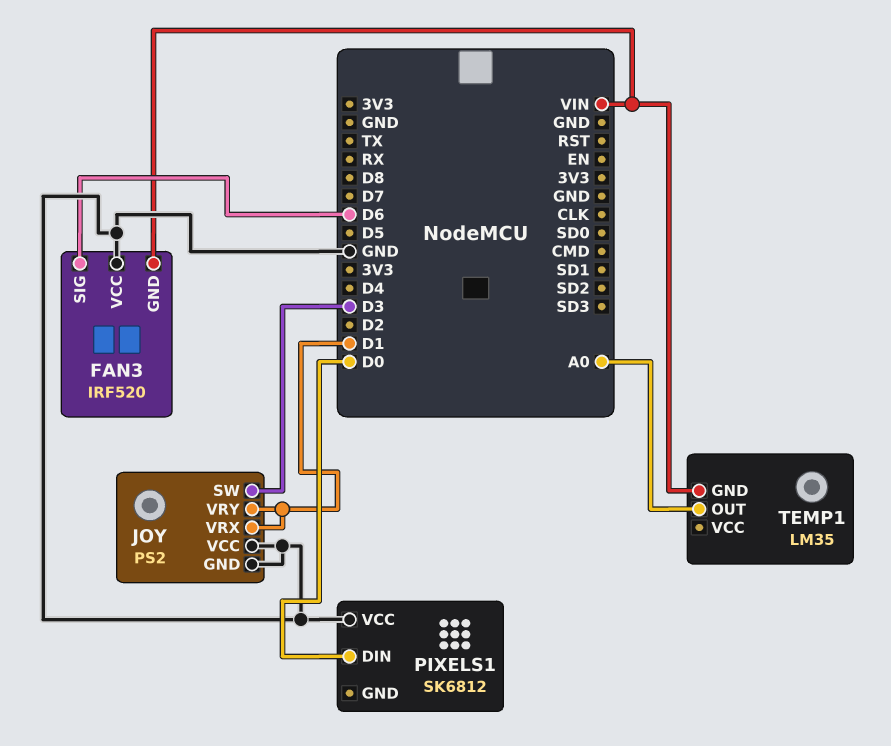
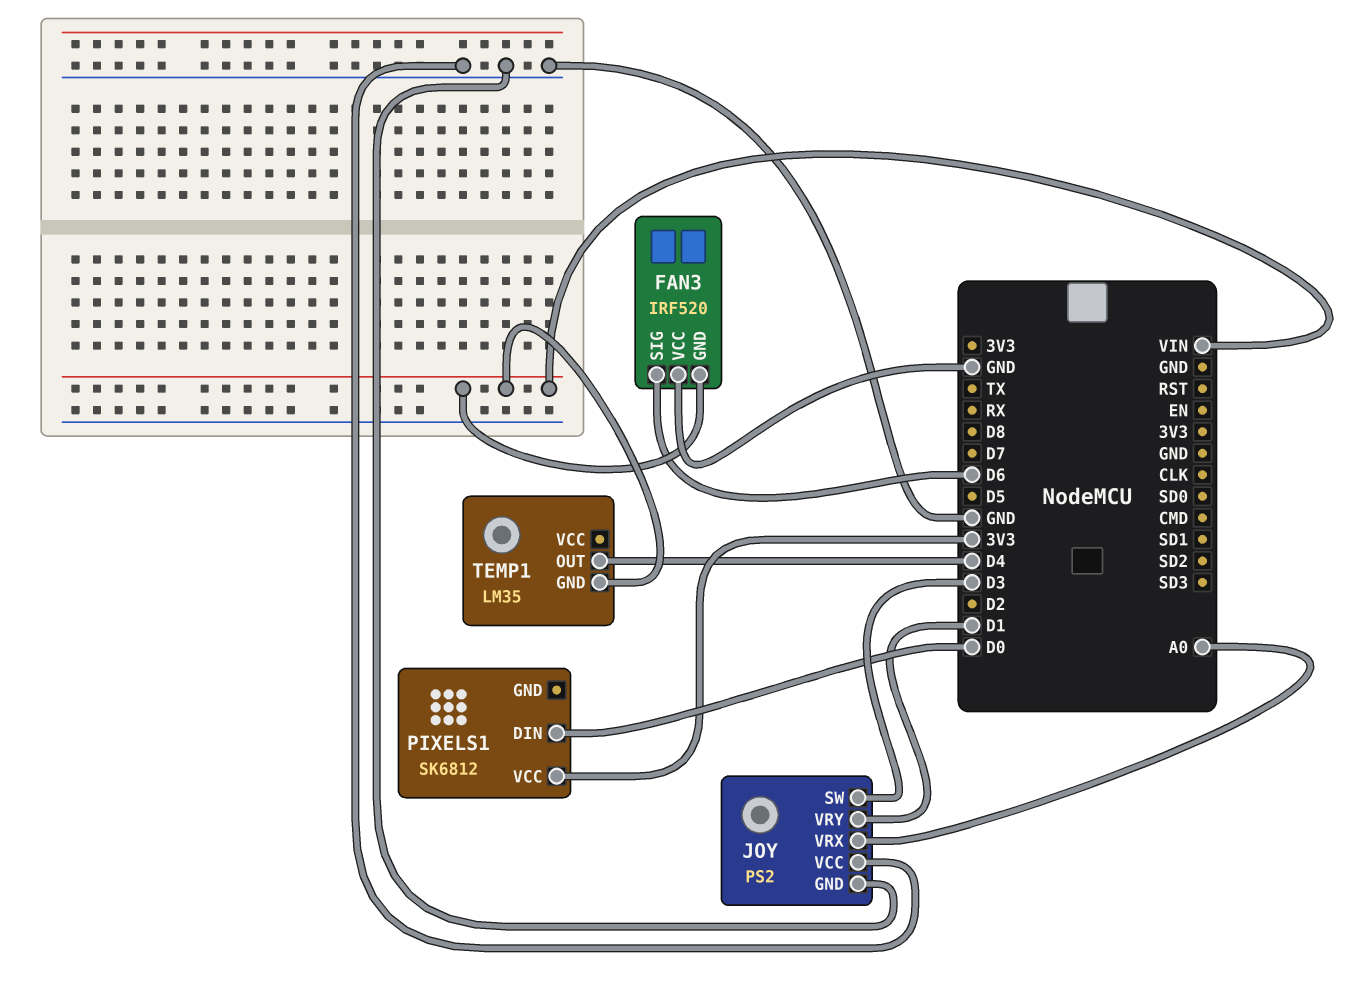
JOY pin VRX: D1 -> A0
PIXELS1 pin VCC: GND -> 3V3
TEMP1 pin OUT: A0 -> D4

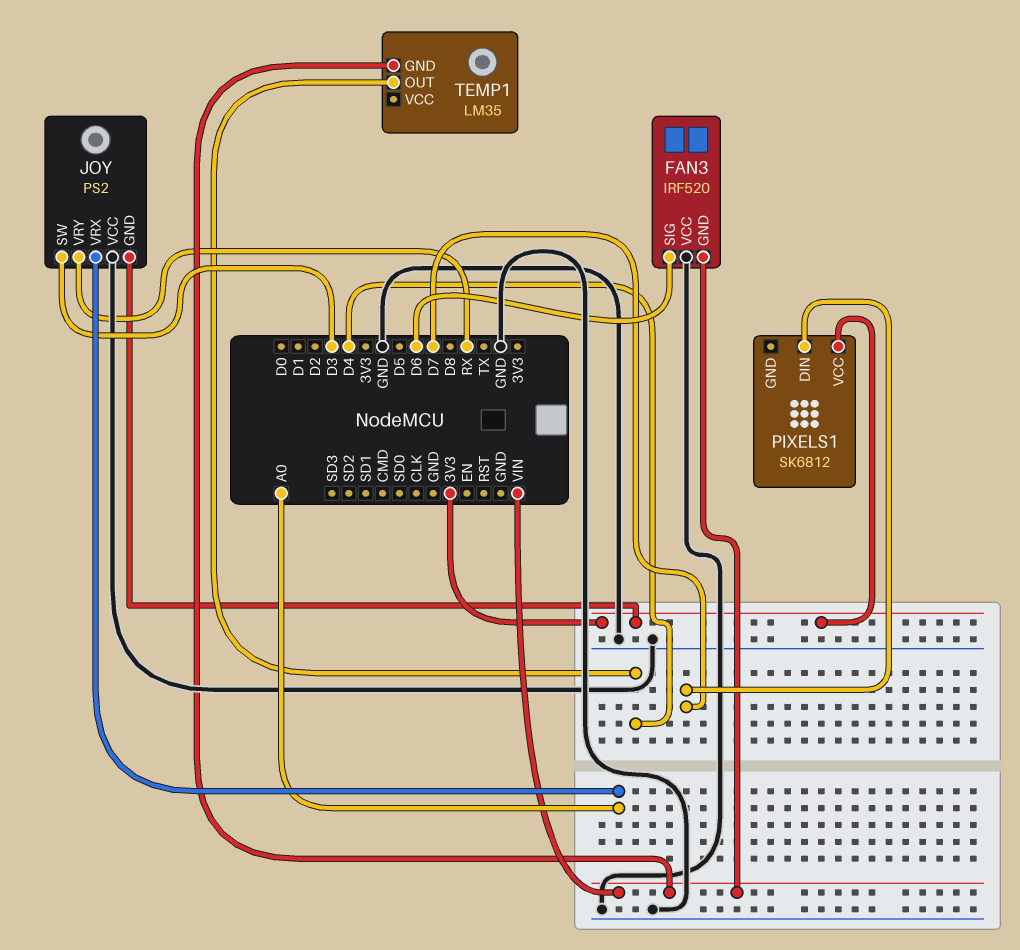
JOY pin GND: GND -> 3V3
JOY pin VRY: D1 -> RX
PIXELS1 pin DIN: D0 -> D7

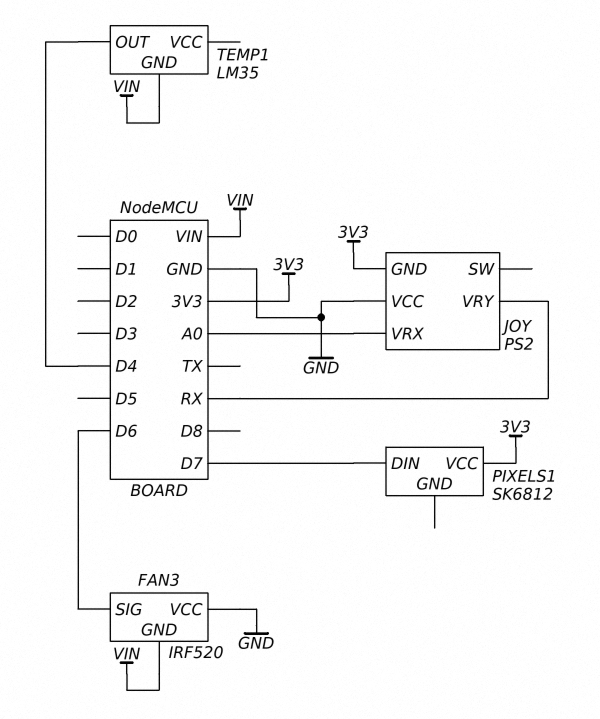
JOY pin SW: D3 -> none

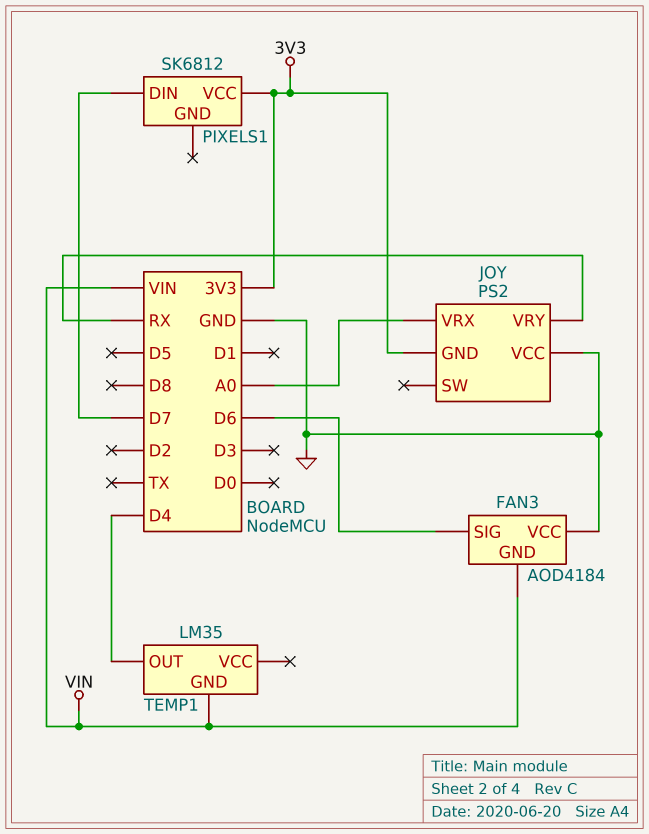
FAN3: IRF520 -> AOD4184

